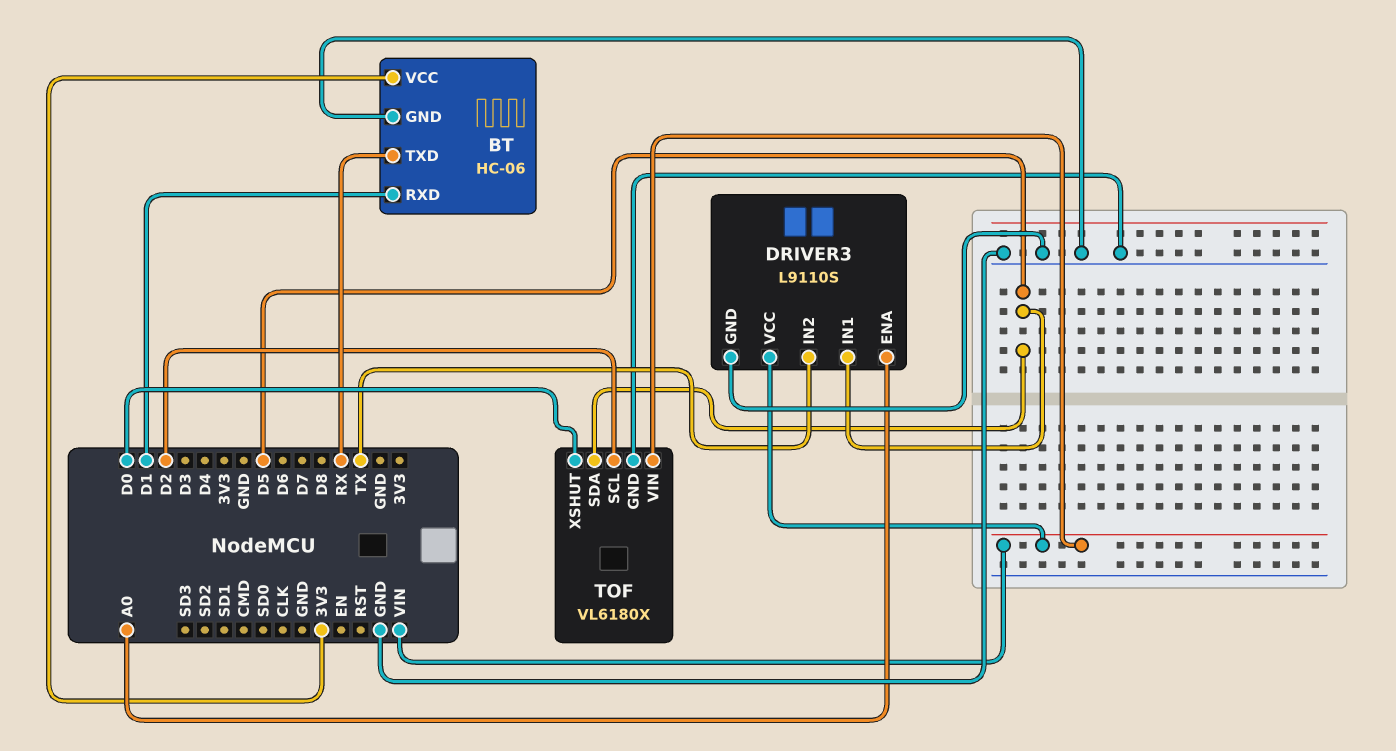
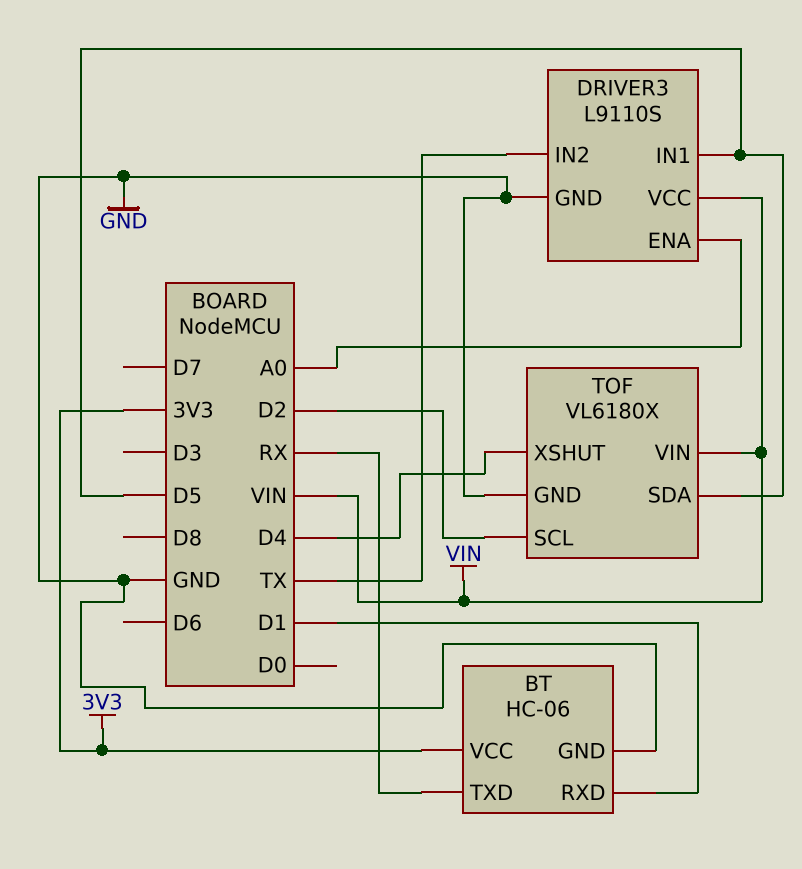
TOF pin XSHUT: D0 -> D4

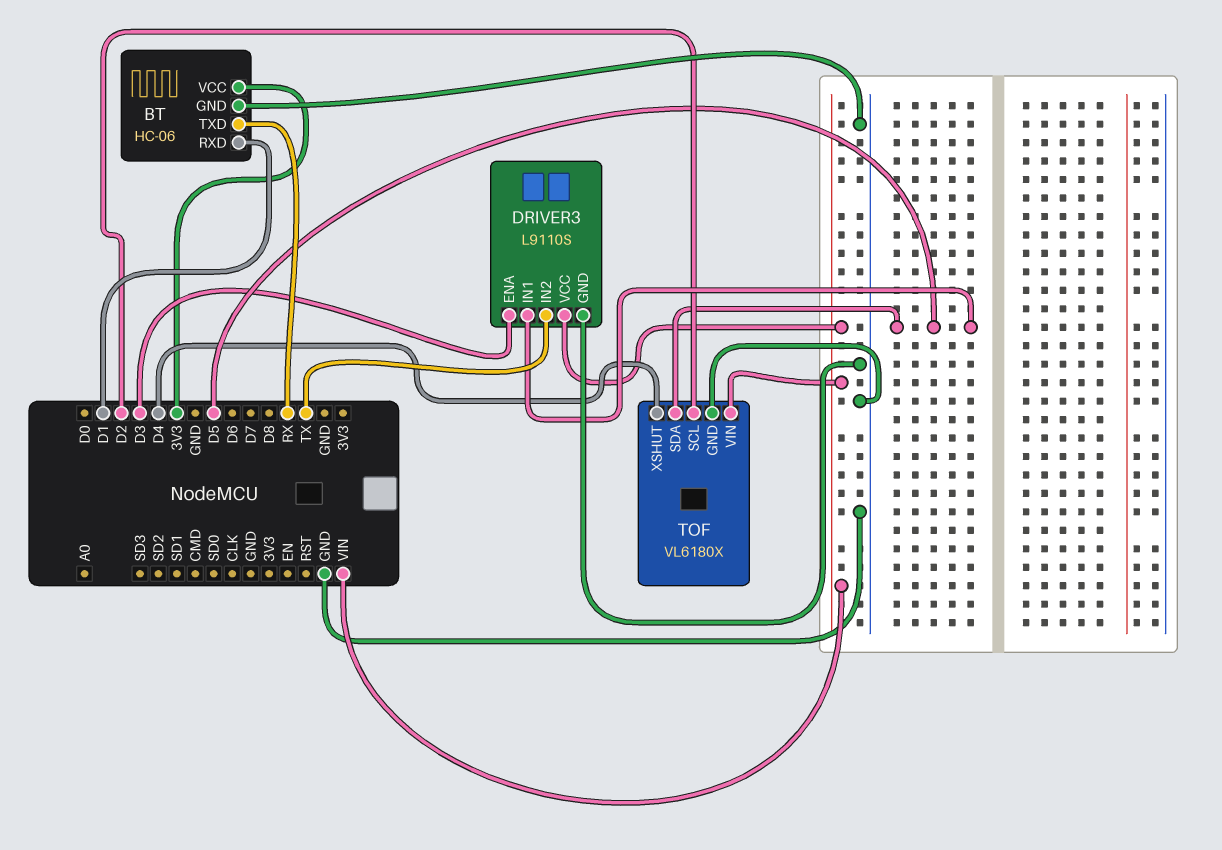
DRIVER3 pin ENA: A0 -> D3

